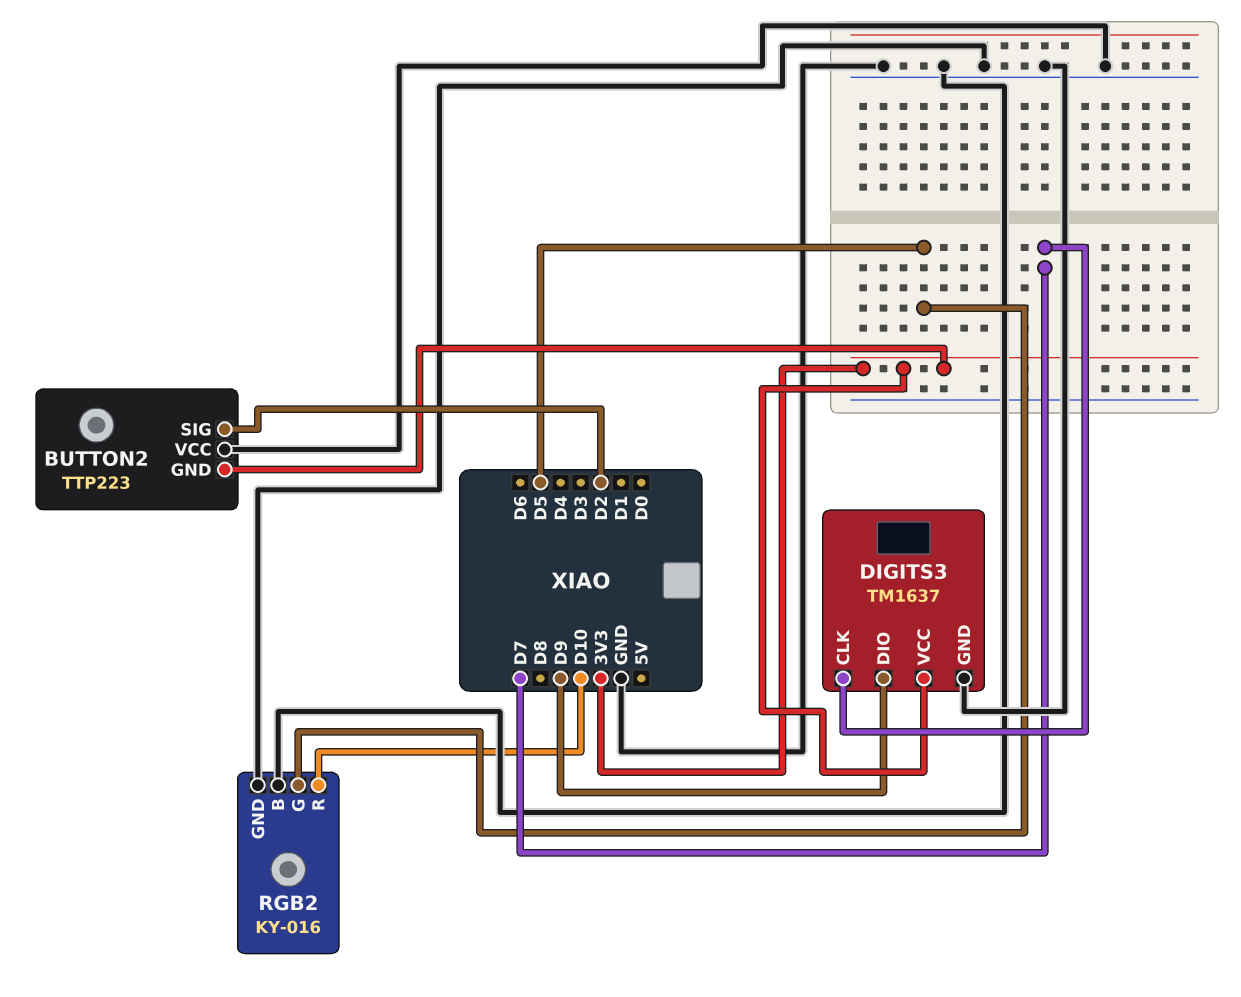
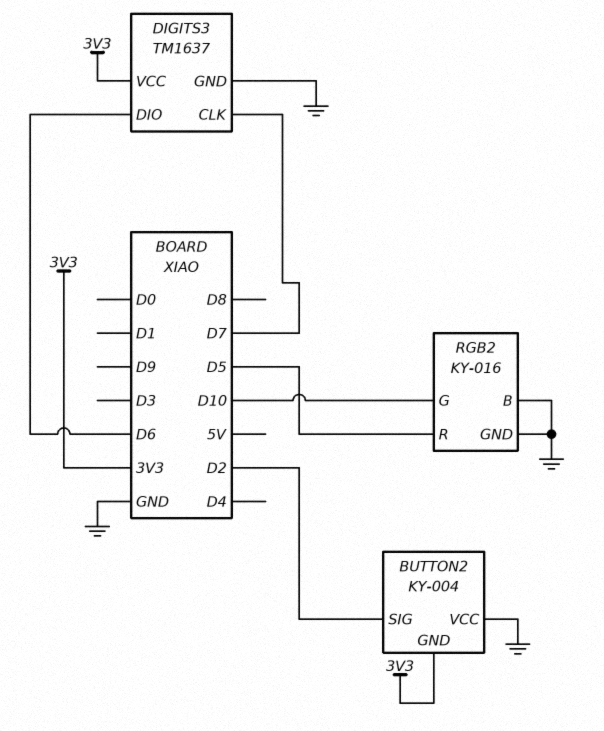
BUTTON2: TTP223 -> KY-004
DIGITS3 pin DIO: D9 -> D6
RGB2 pin G: D5 -> D10
RGB2 pin R: D10 -> D5

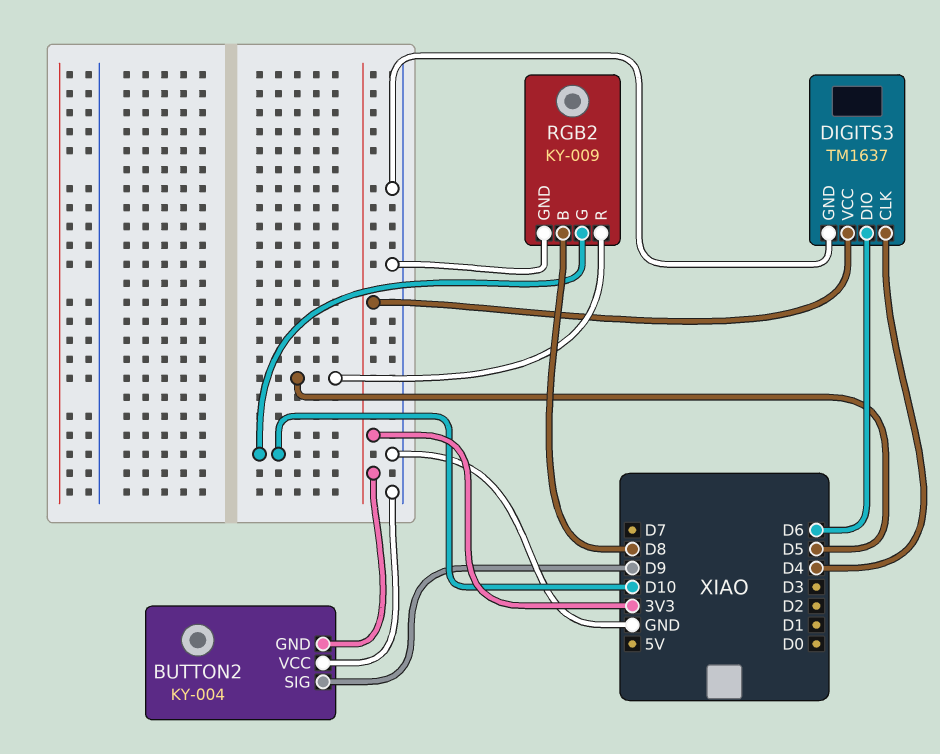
BUTTON2 pin SIG: D2 -> D9
DIGITS3 pin CLK: D7 -> D4
RGB2: KY-016 -> KY-009
RGB2 pin B: GND -> D8

